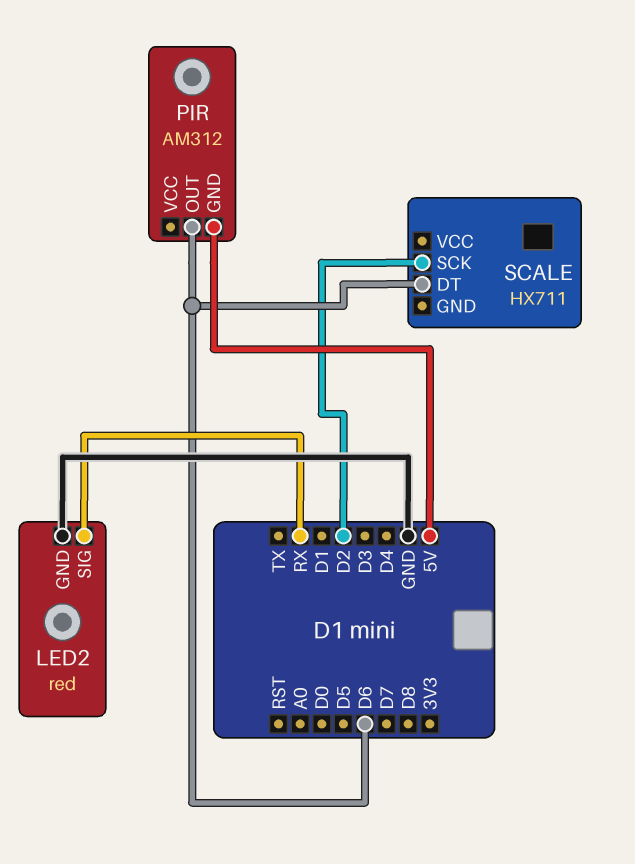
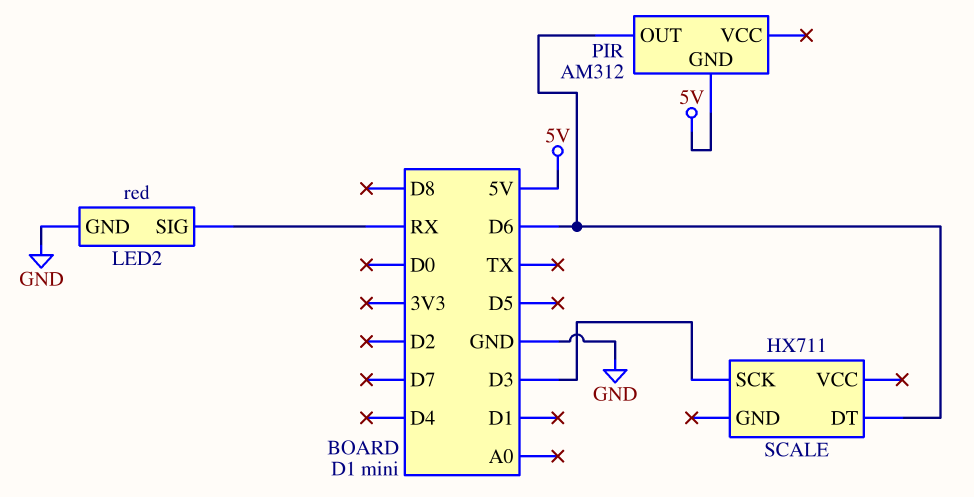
SCALE pin SCK: D2 -> D3

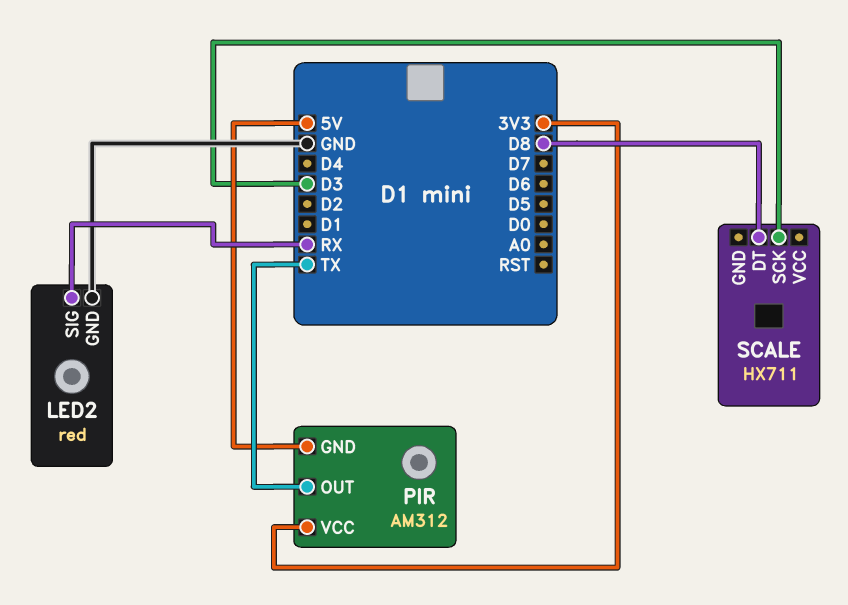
PIR pin OUT: D6 -> TX
PIR pin VCC: none -> 3V3
SCALE pin DT: D6 -> D8

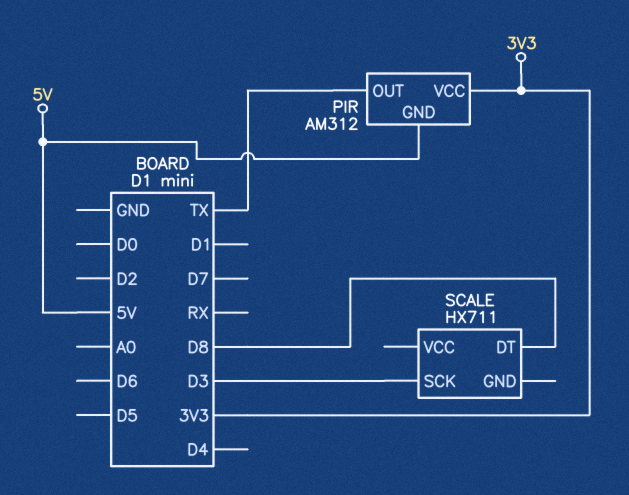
LED2: red -> none
LED2 pin GND: GND -> none
LED2 pin SIG: RX -> none

